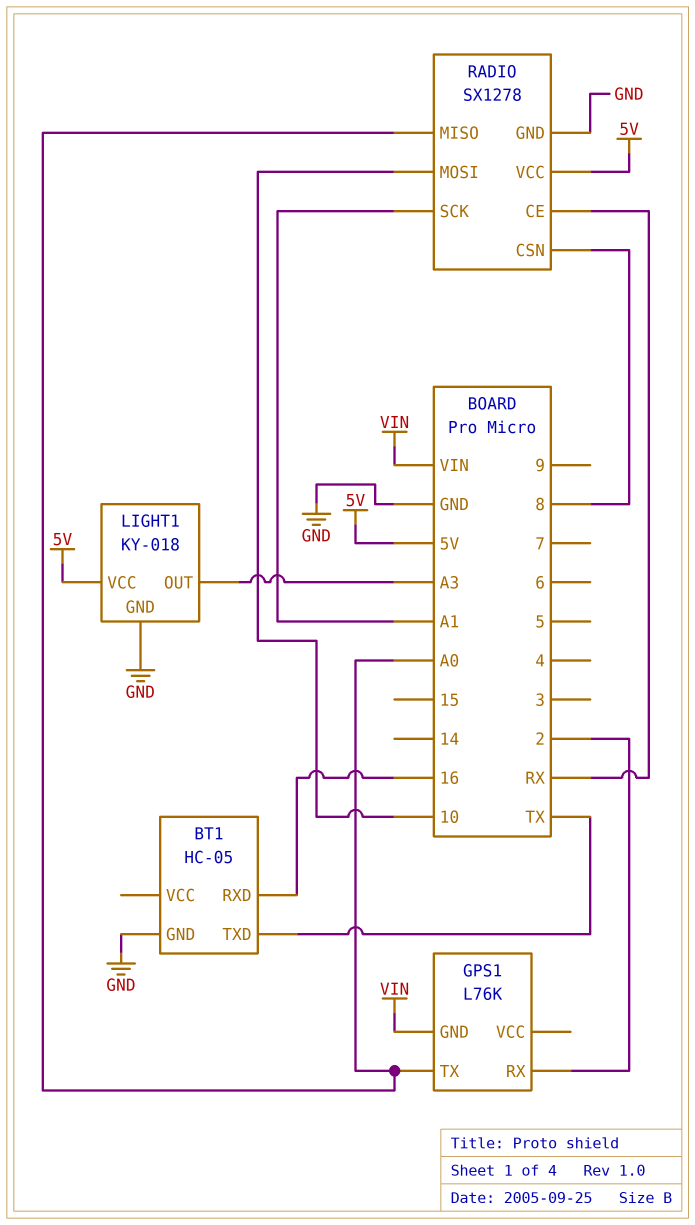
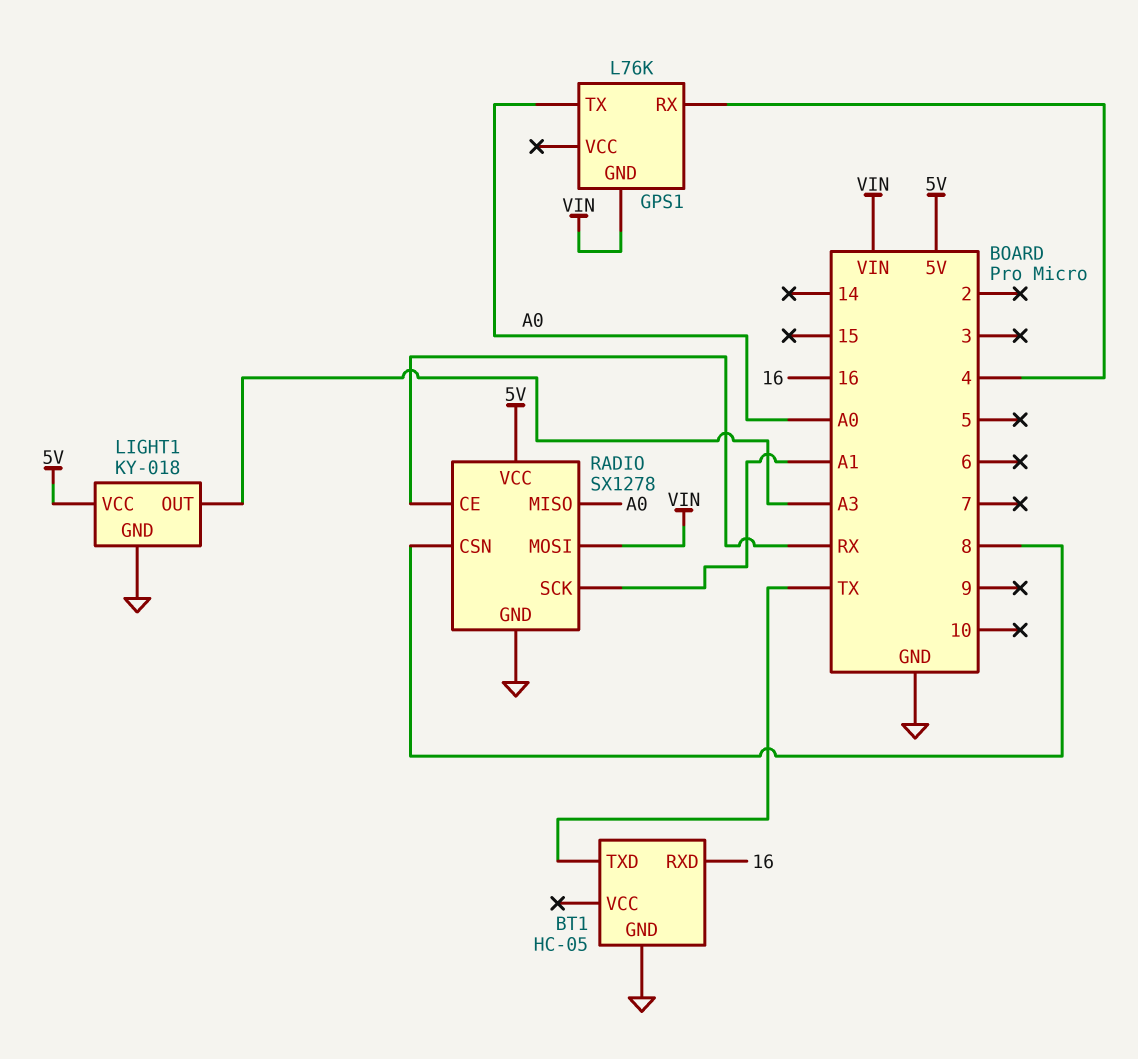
GPS1 pin RX: 2 -> 4
RADIO pin MOSI: 10 -> VIN

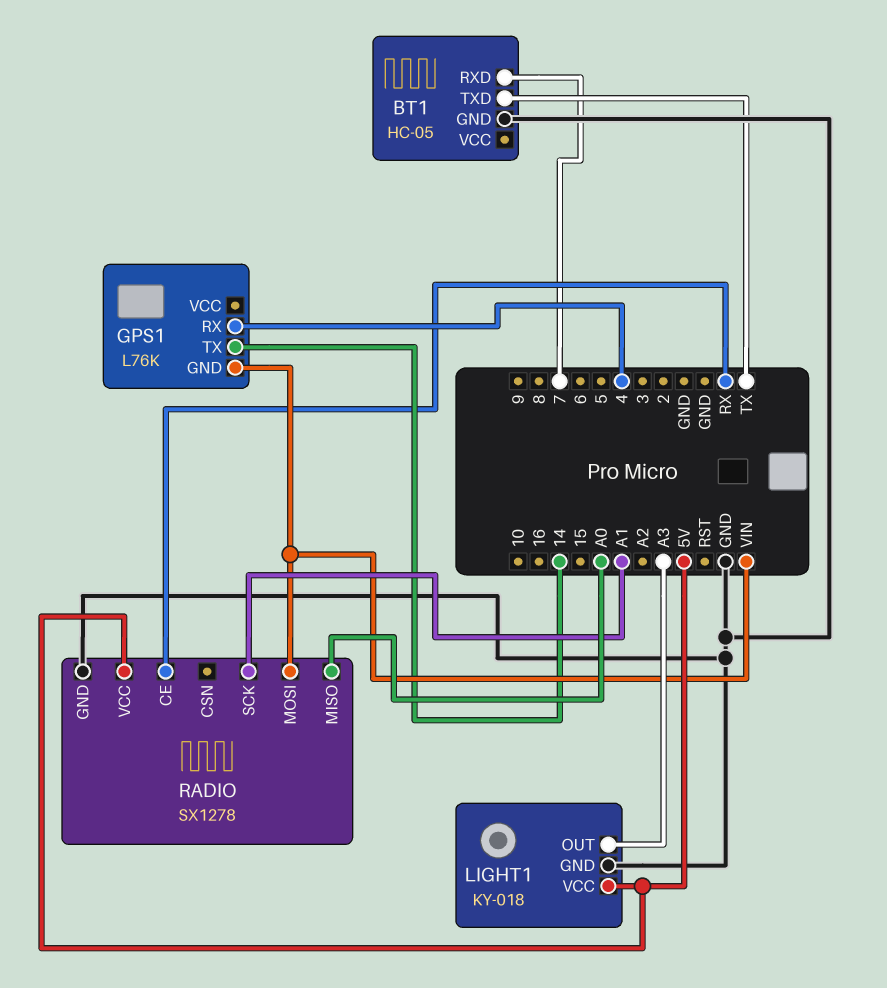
BT1 pin RXD: 16 -> 7
GPS1 pin TX: A0 -> 14
RADIO pin CSN: 8 -> none

